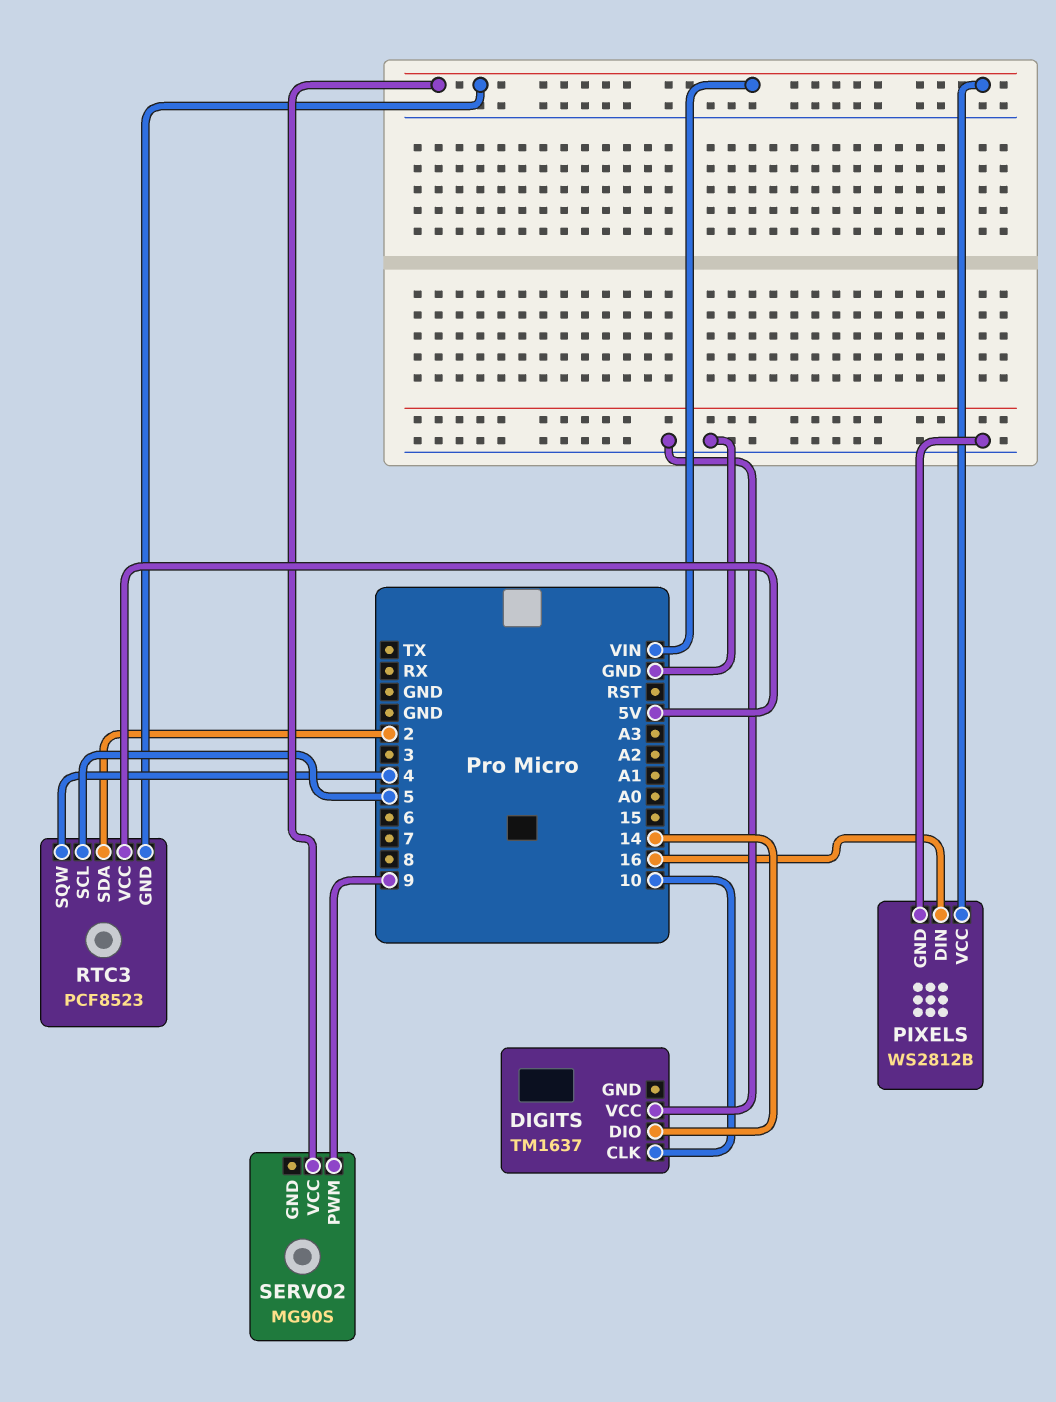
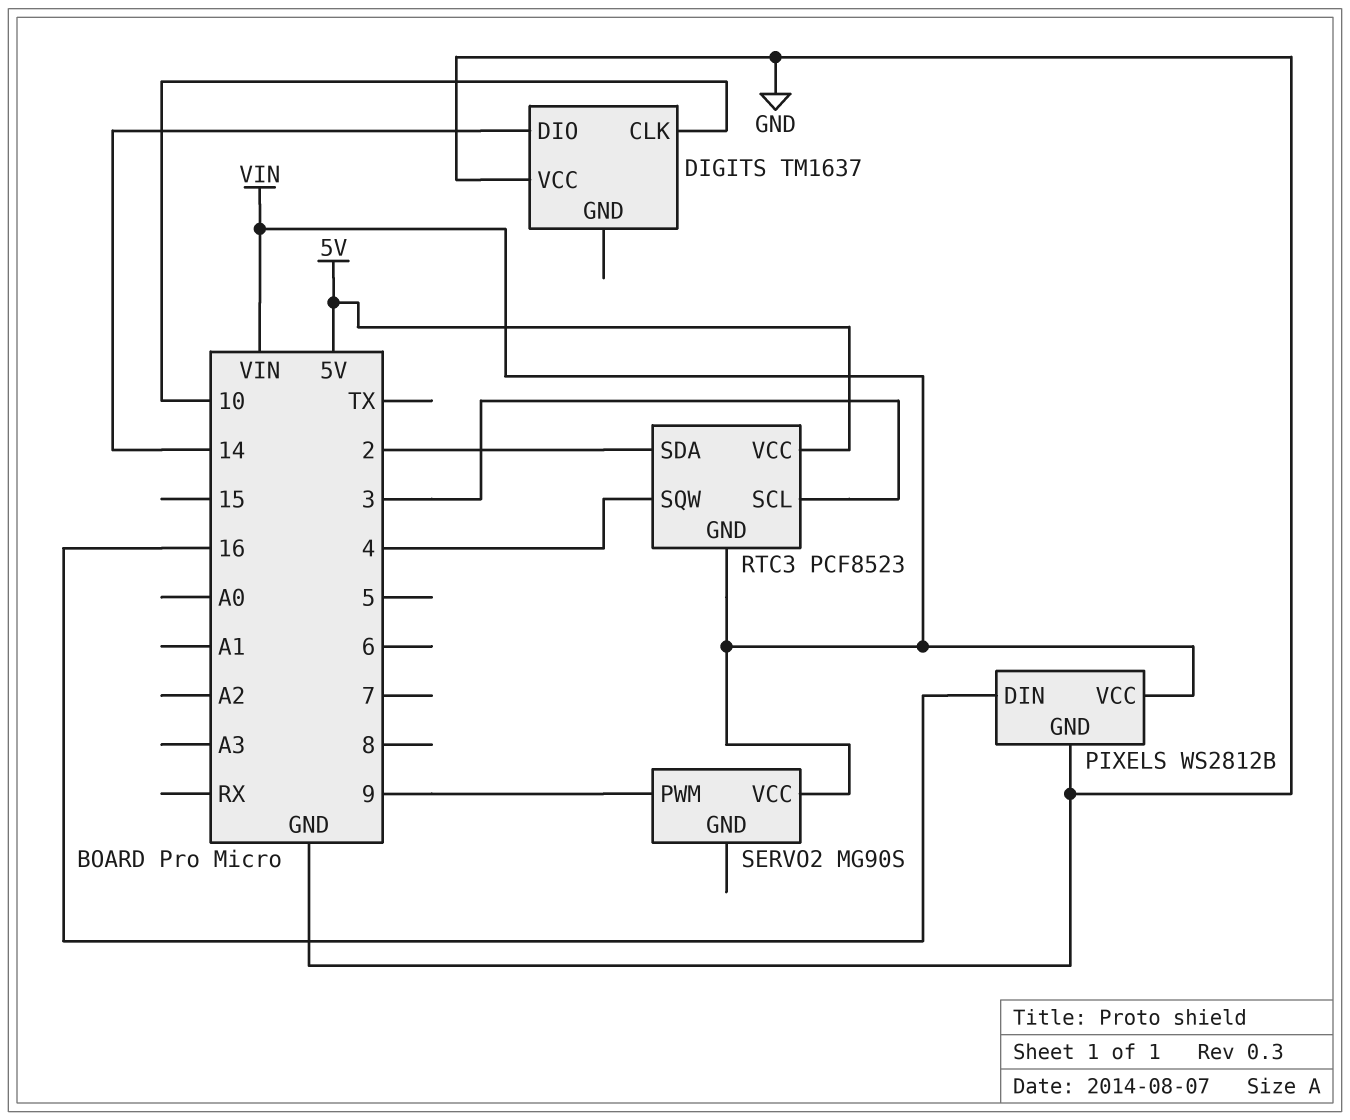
RTC3 pin SCL: 5 -> 3

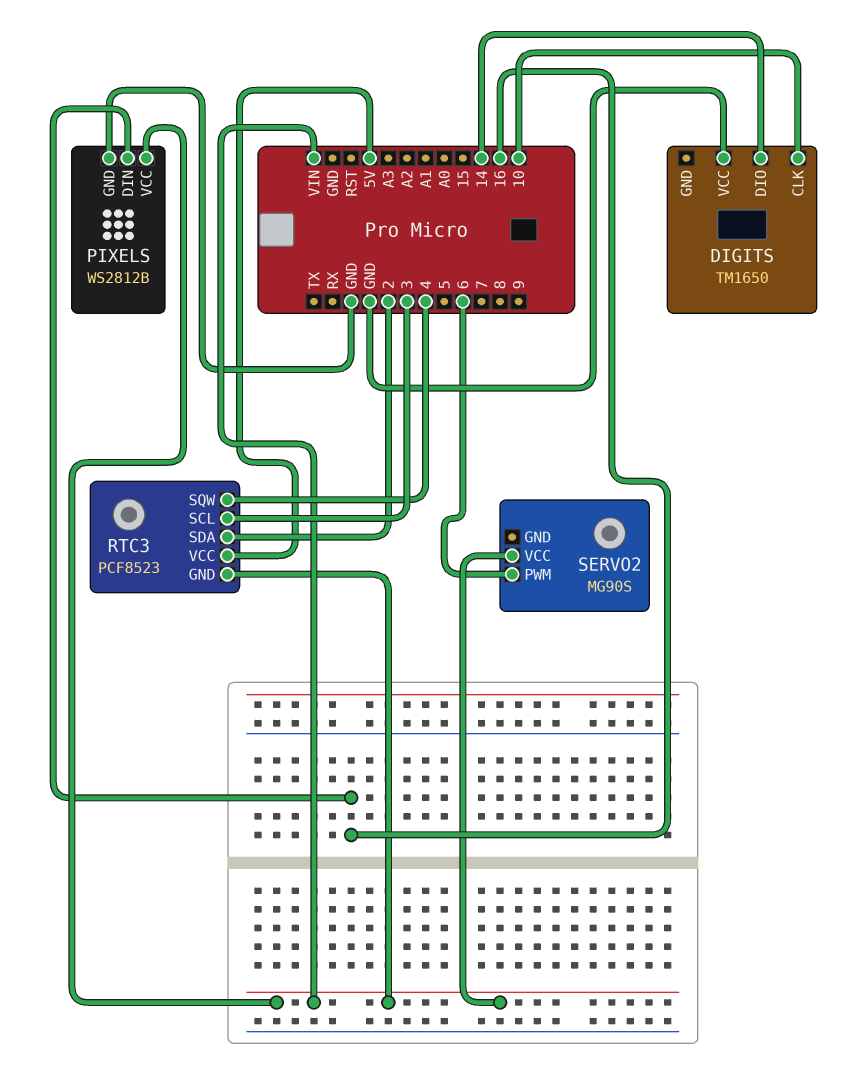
DIGITS: TM1637 -> TM1650
SERVO2 pin PWM: 9 -> 6

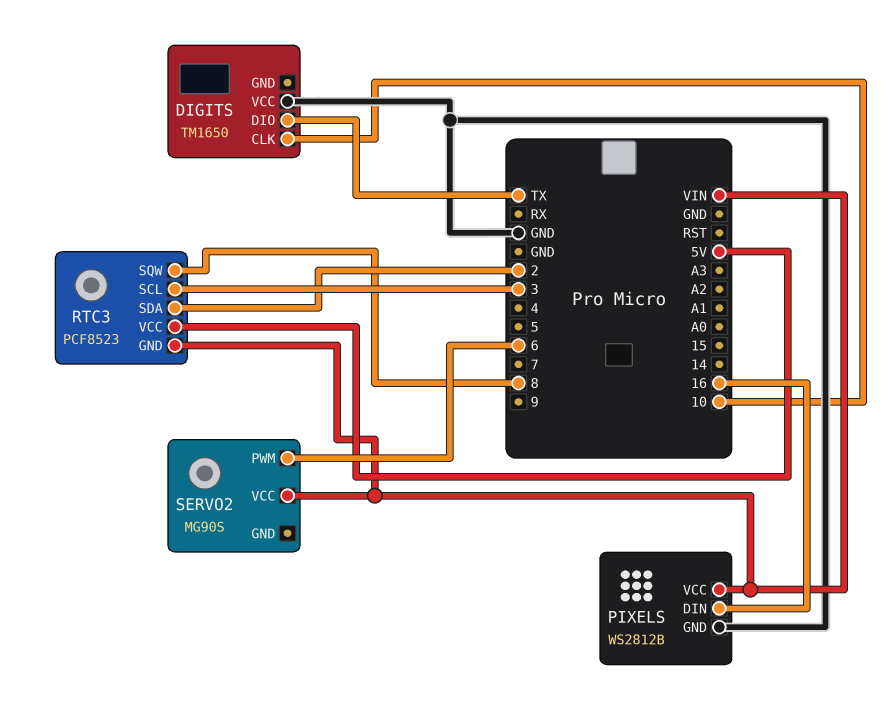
DIGITS pin DIO: 14 -> TX
RTC3 pin SQW: 4 -> 8

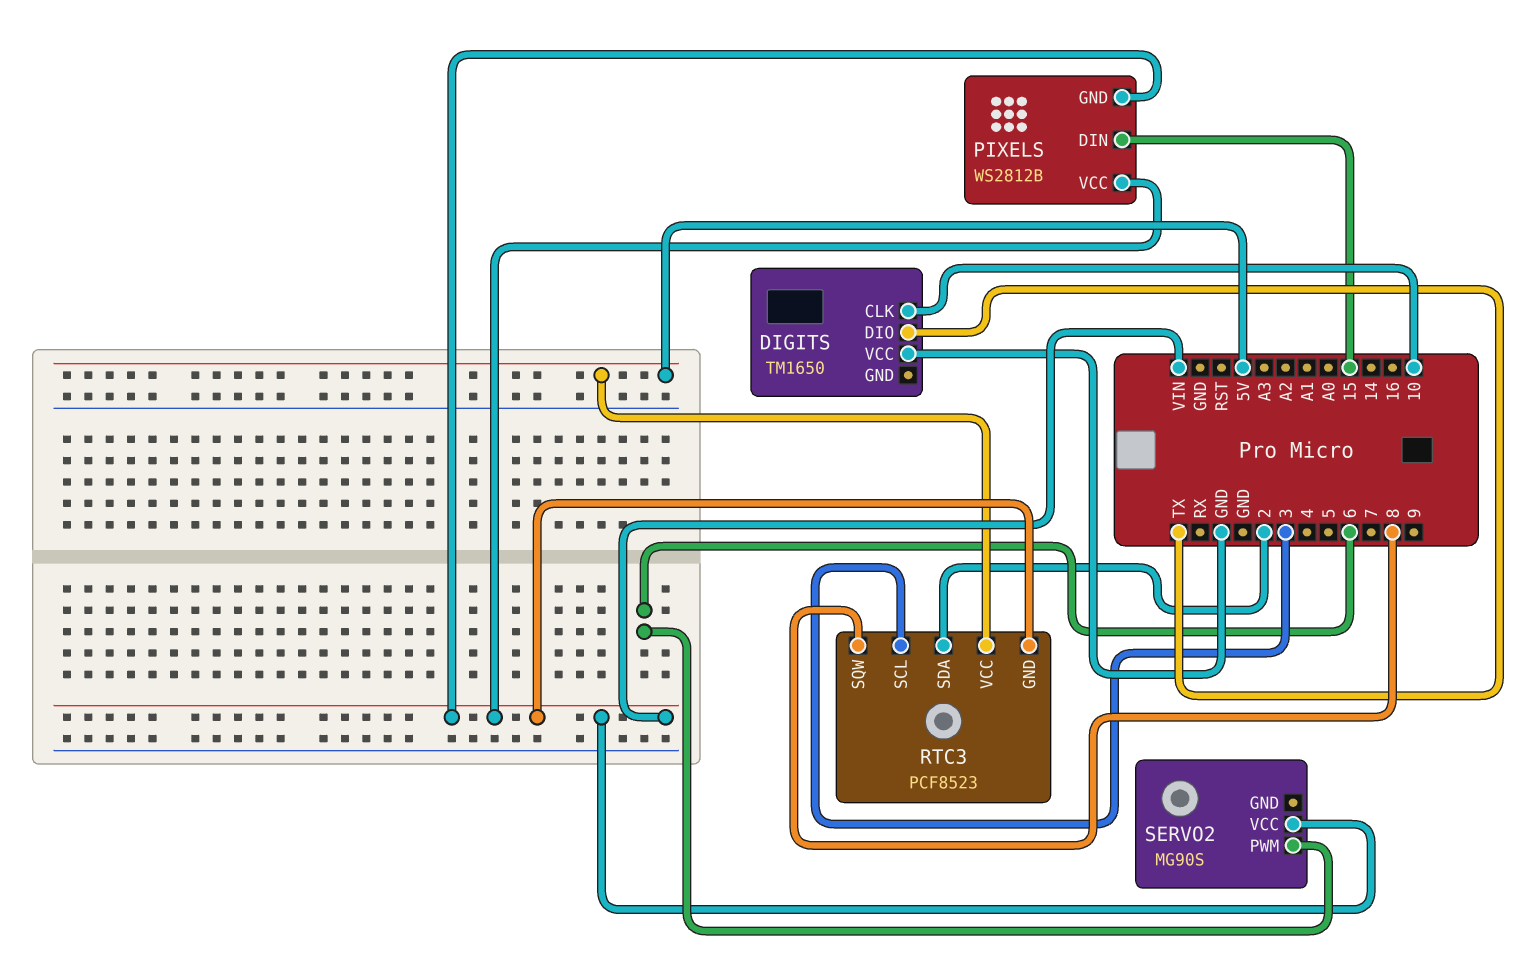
PIXELS pin DIN: 16 -> 15
PIXELS pin GND: GND -> VIN

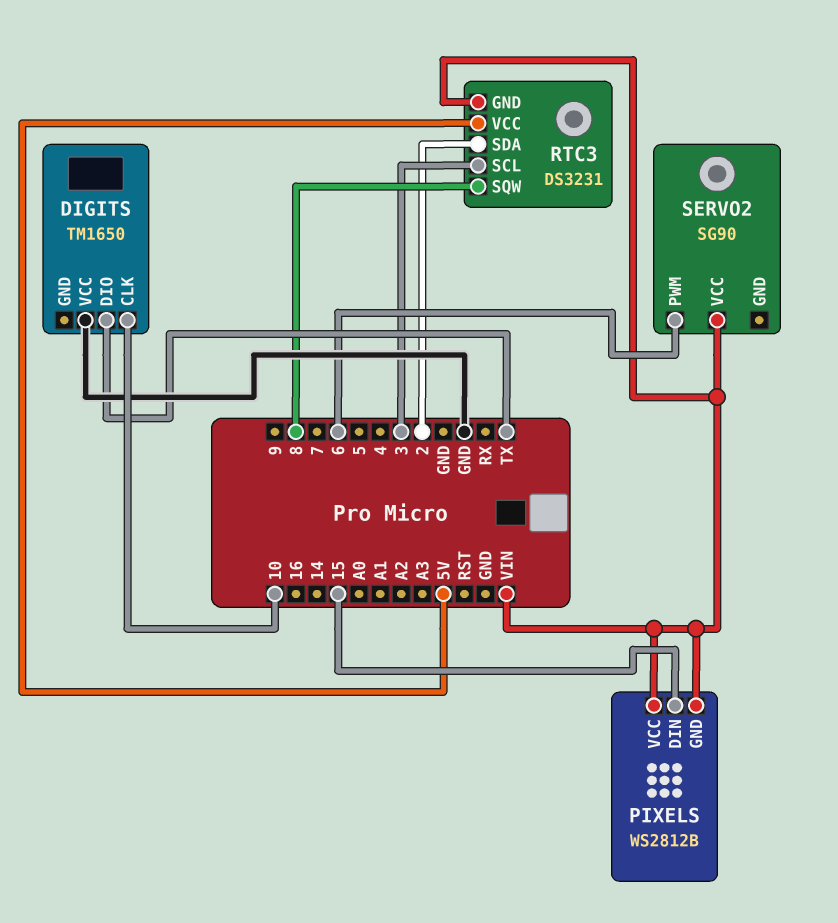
RTC3: PCF8523 -> DS3231
SERVO2: MG90S -> SG90

